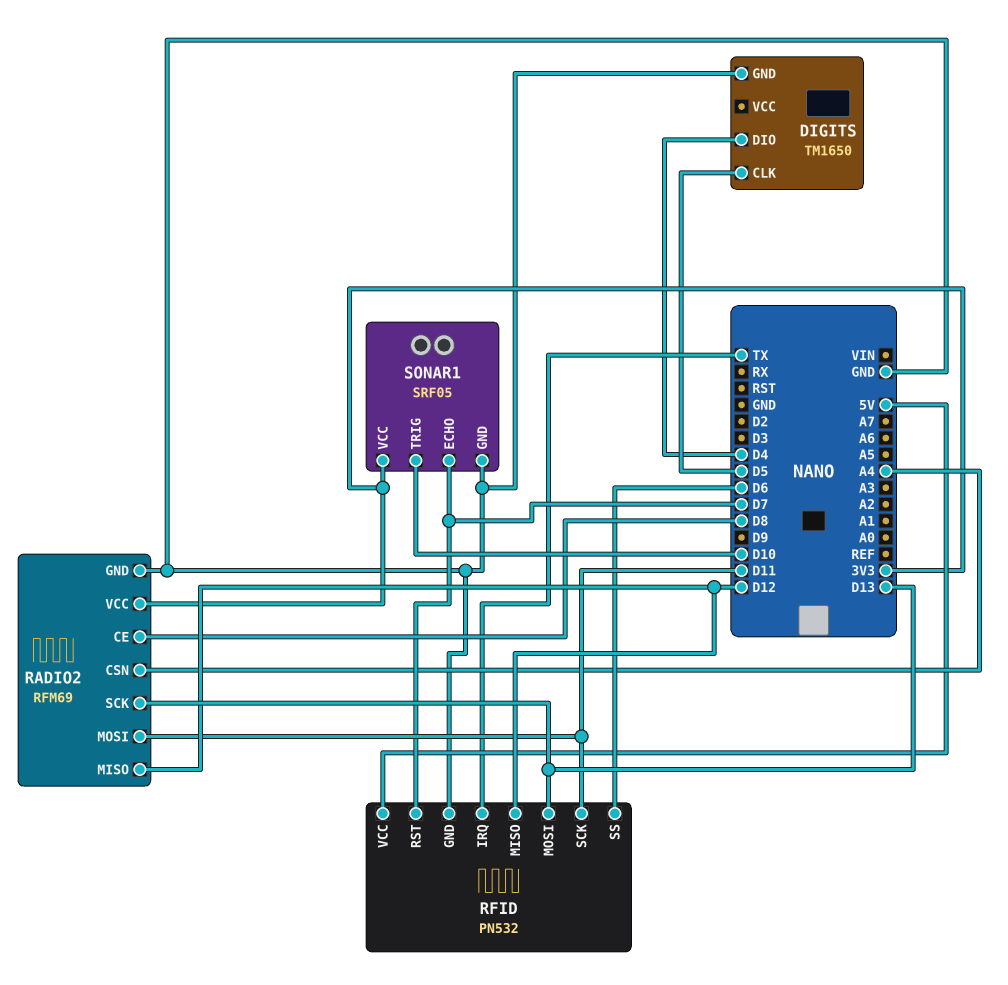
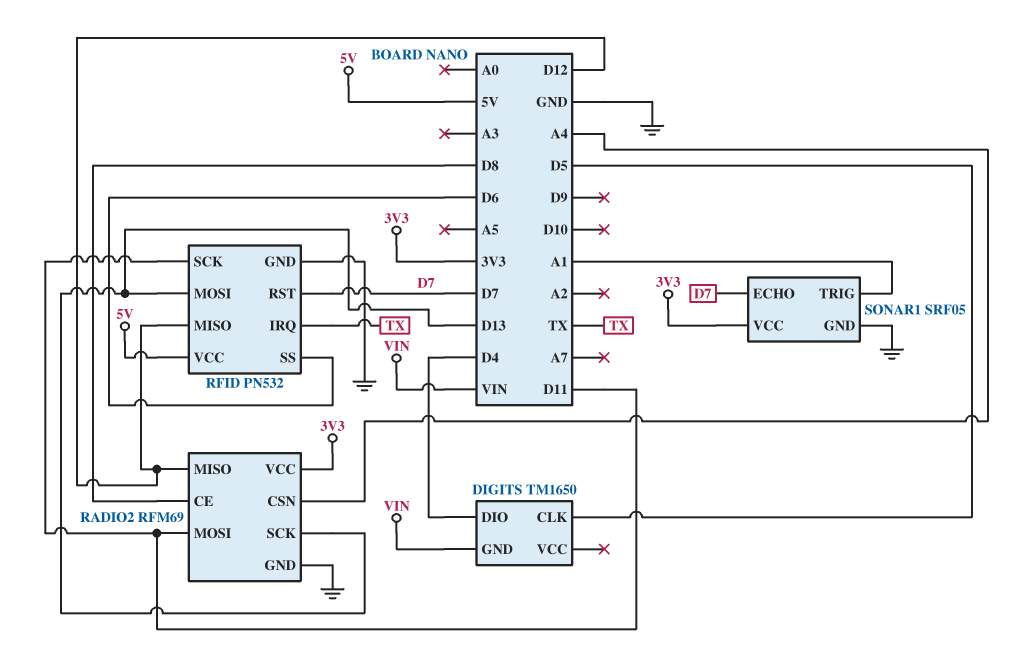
DIGITS pin GND: GND -> VIN
SONAR1 pin TRIG: D10 -> A1

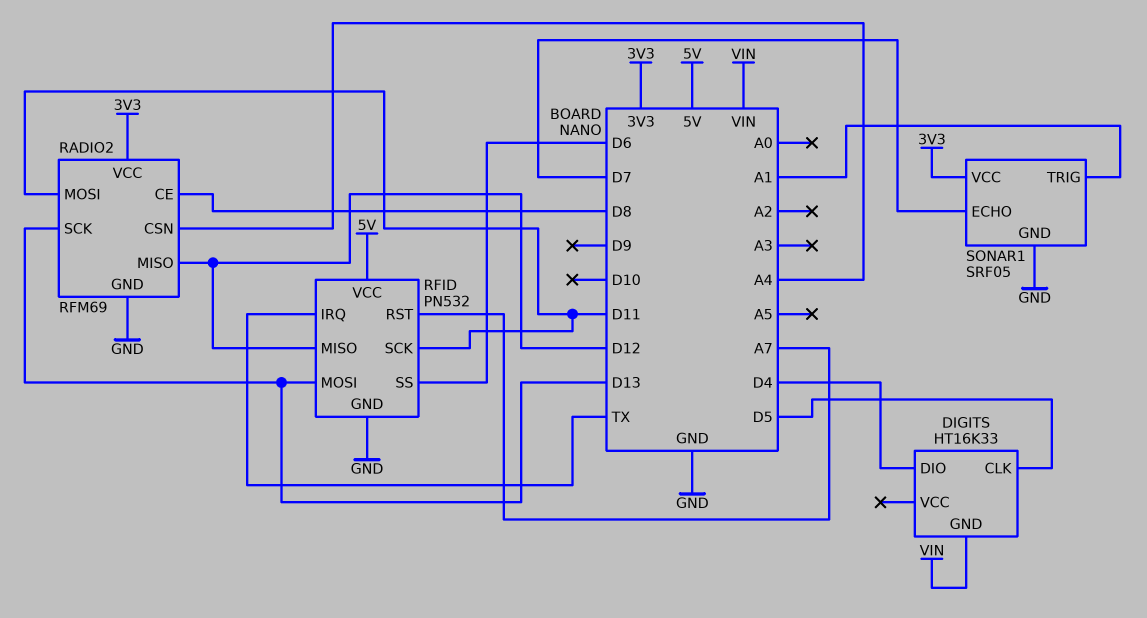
DIGITS: TM1650 -> HT16K33
RFID pin RST: D7 -> A7

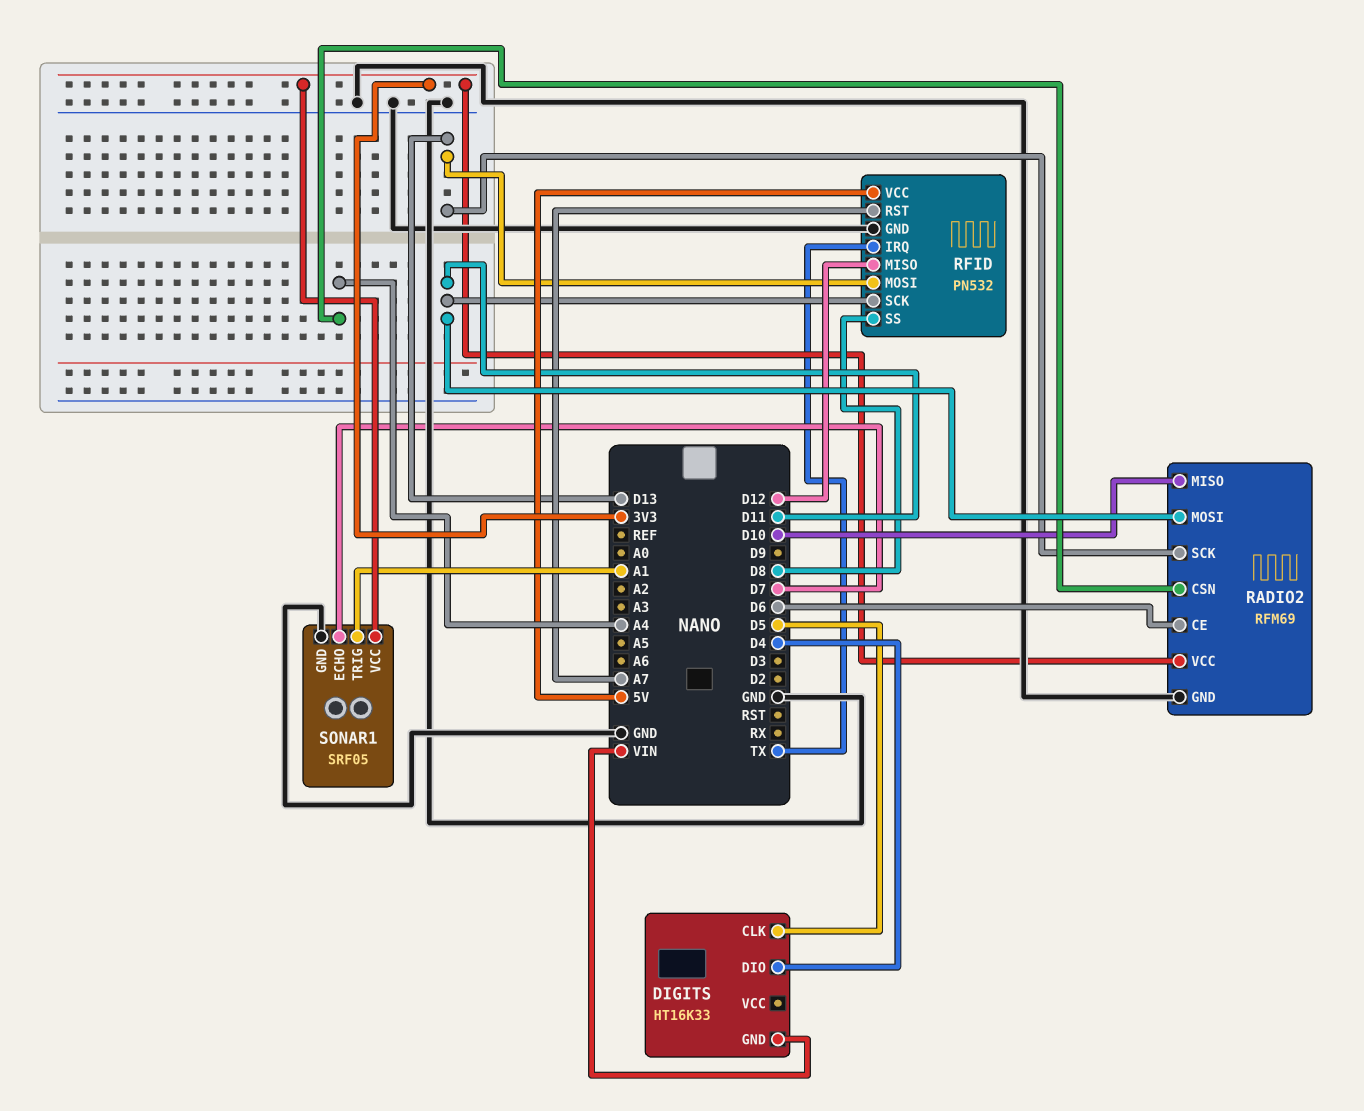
RADIO2 pin CE: D8 -> D6
RADIO2 pin MISO: D12 -> D10
RFID pin SS: D6 -> D8

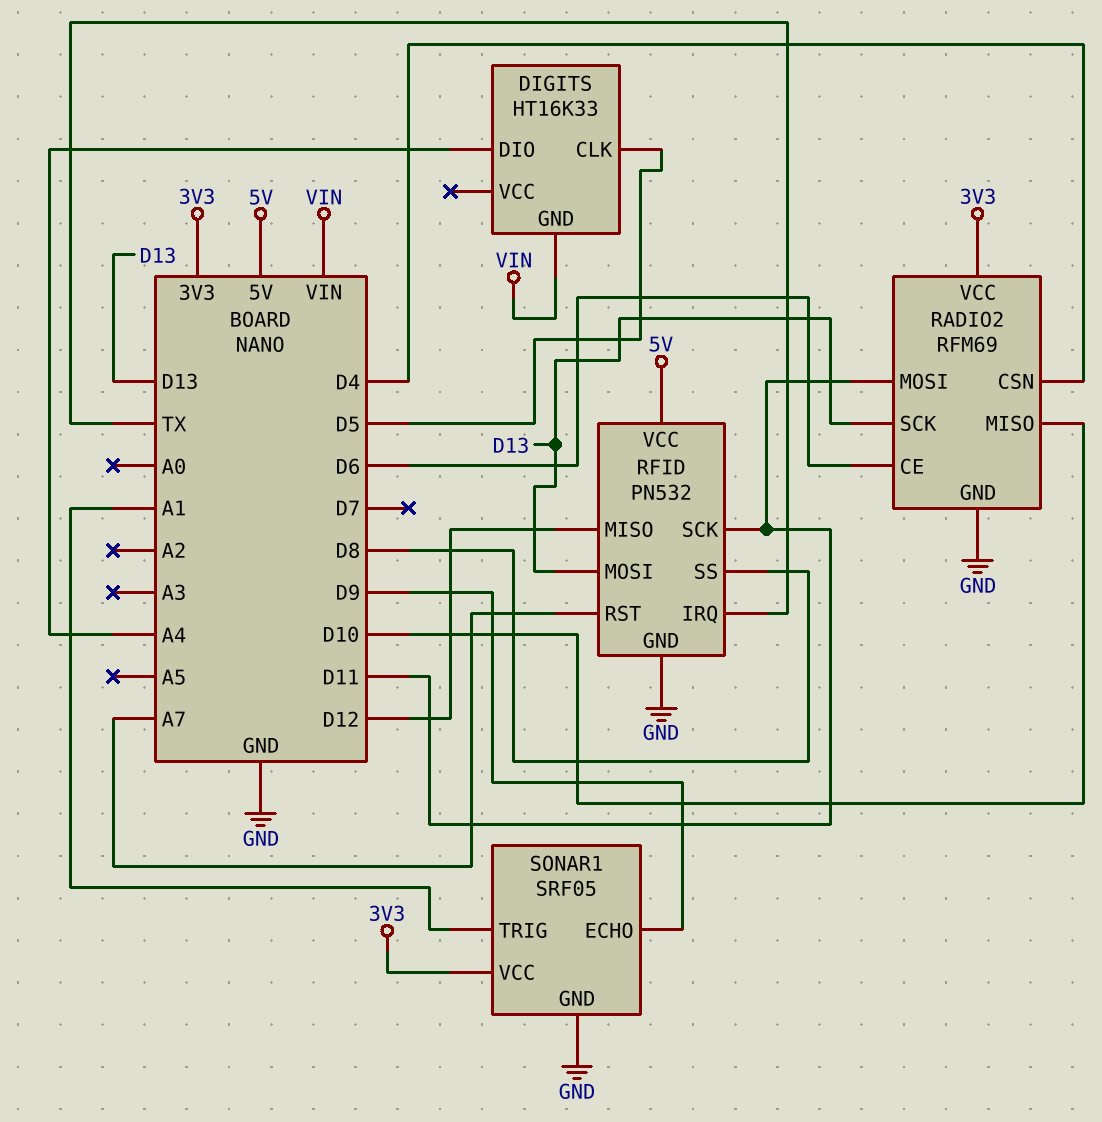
DIGITS pin DIO: D4 -> A4
RADIO2 pin CSN: A4 -> D4
SONAR1 pin ECHO: D7 -> D9

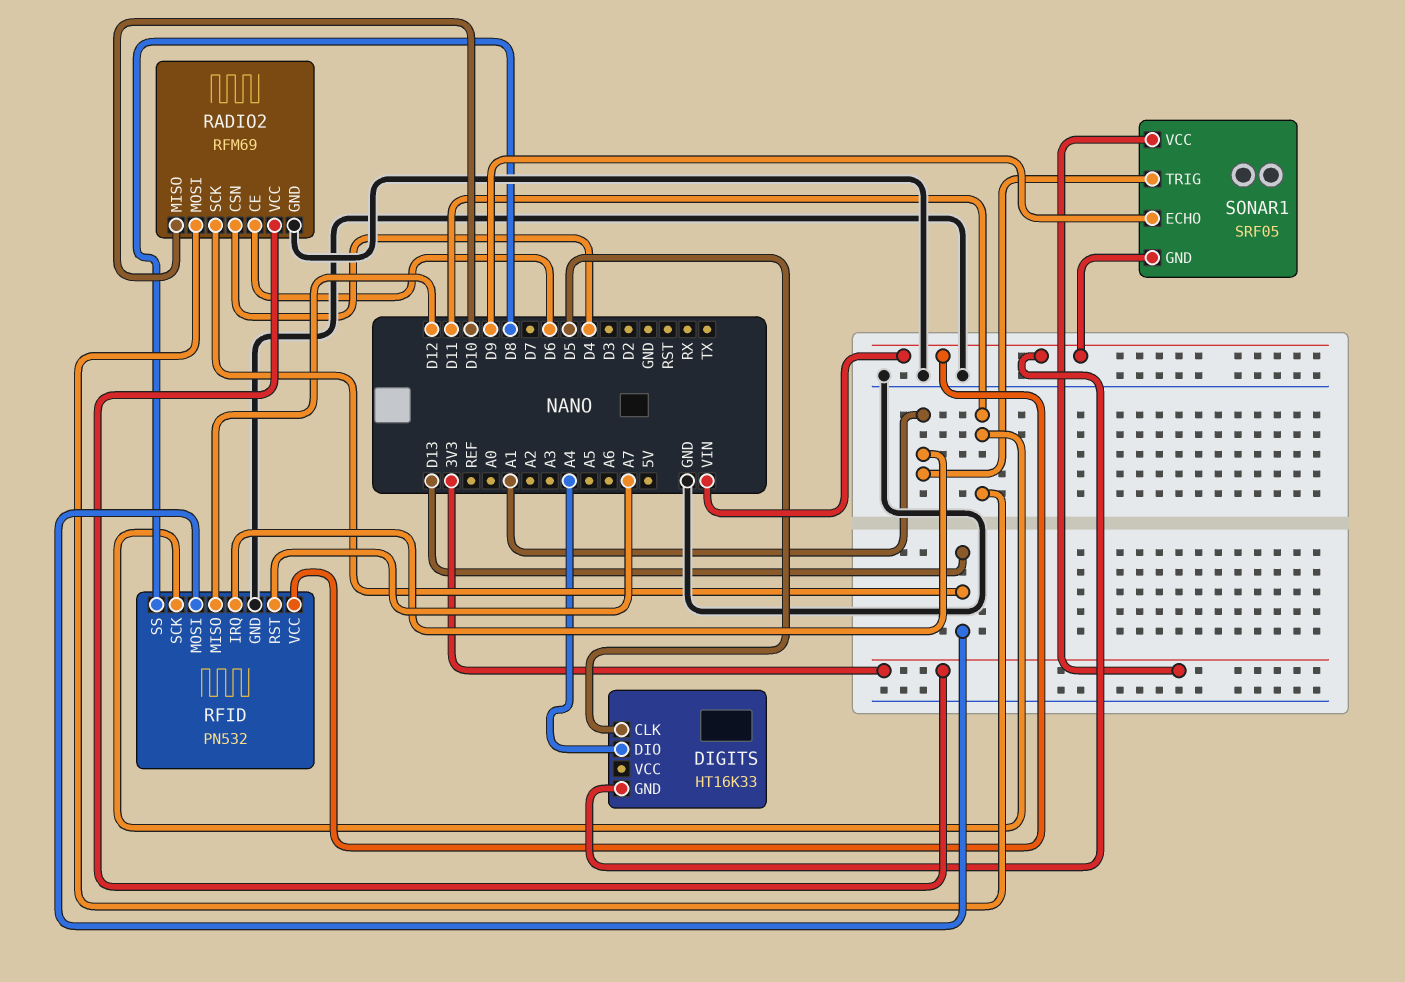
RFID pin IRQ: TX -> A1
RFID pin VCC: 5V -> VIN
SONAR1 pin GND: GND -> VIN

